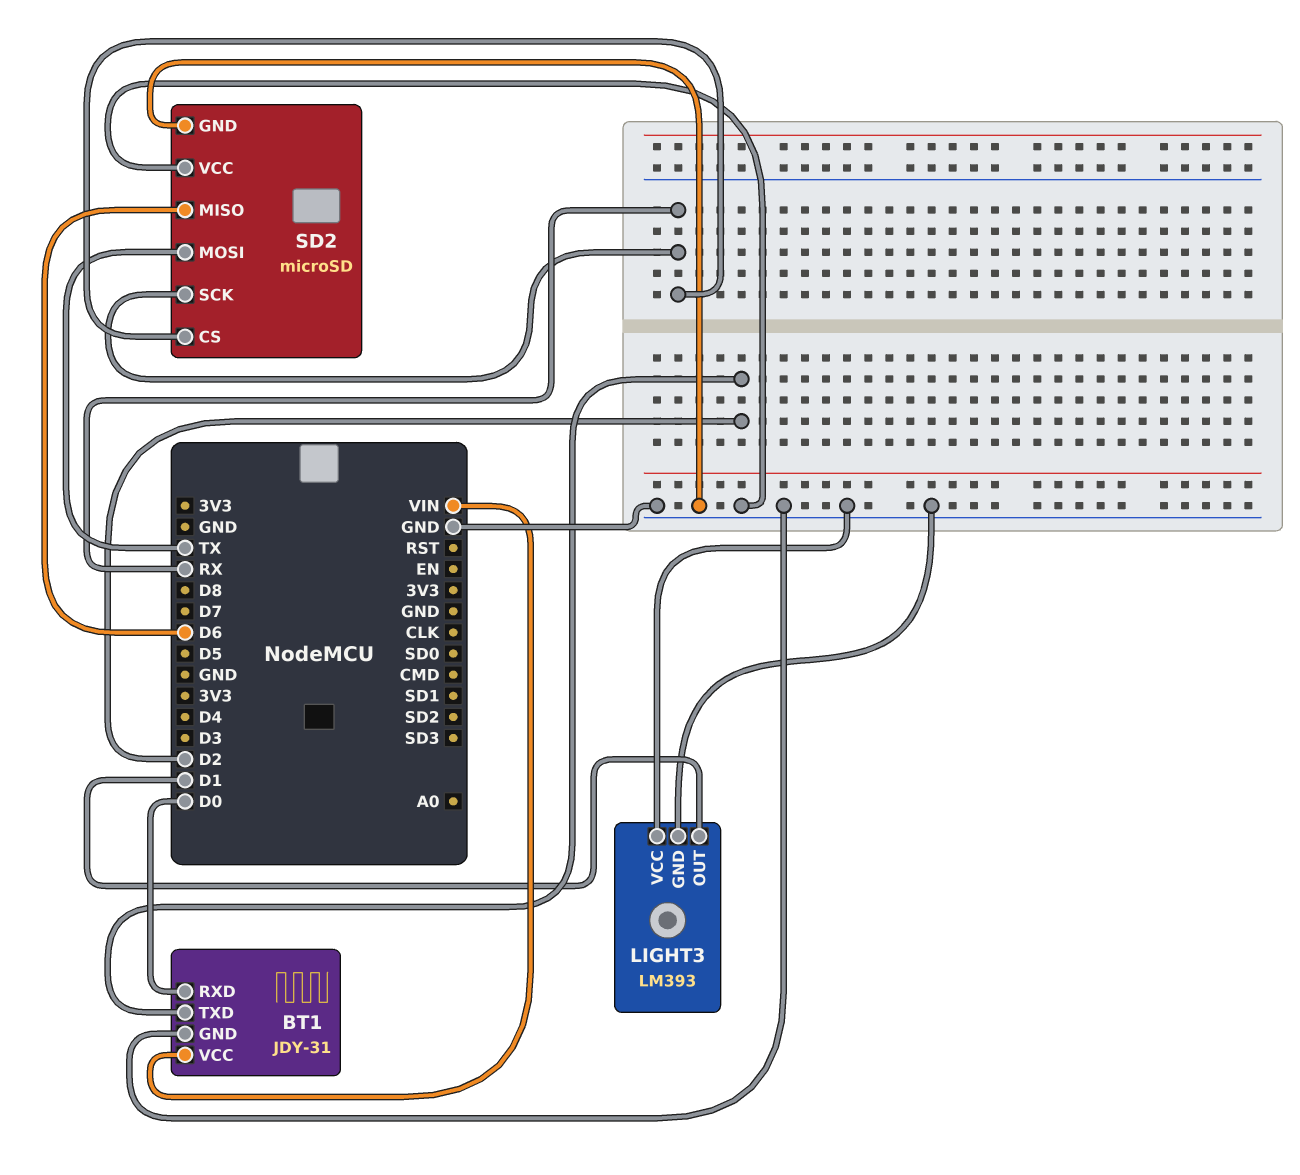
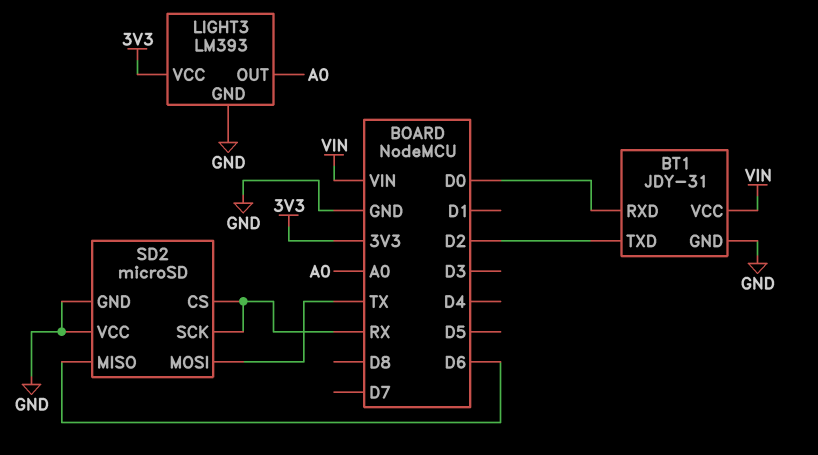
LIGHT3 pin OUT: D1 -> A0
LIGHT3 pin VCC: GND -> 3V3

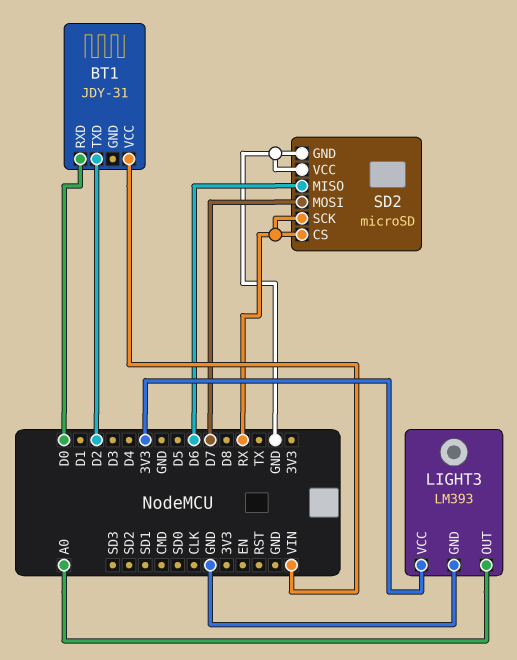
BT1 pin GND: GND -> none
SD2 pin MOSI: TX -> D7

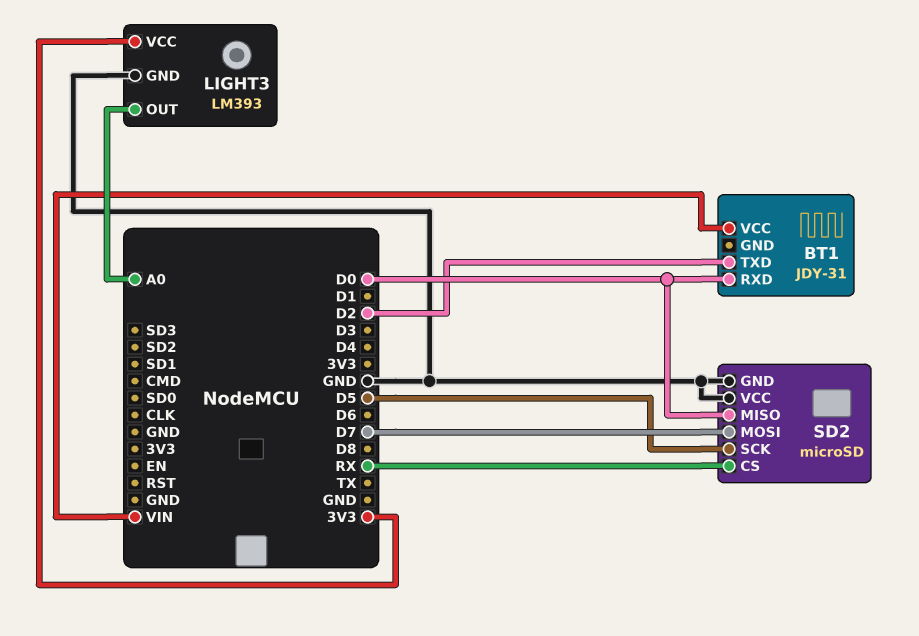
SD2 pin MISO: D6 -> D0
SD2 pin SCK: RX -> D5

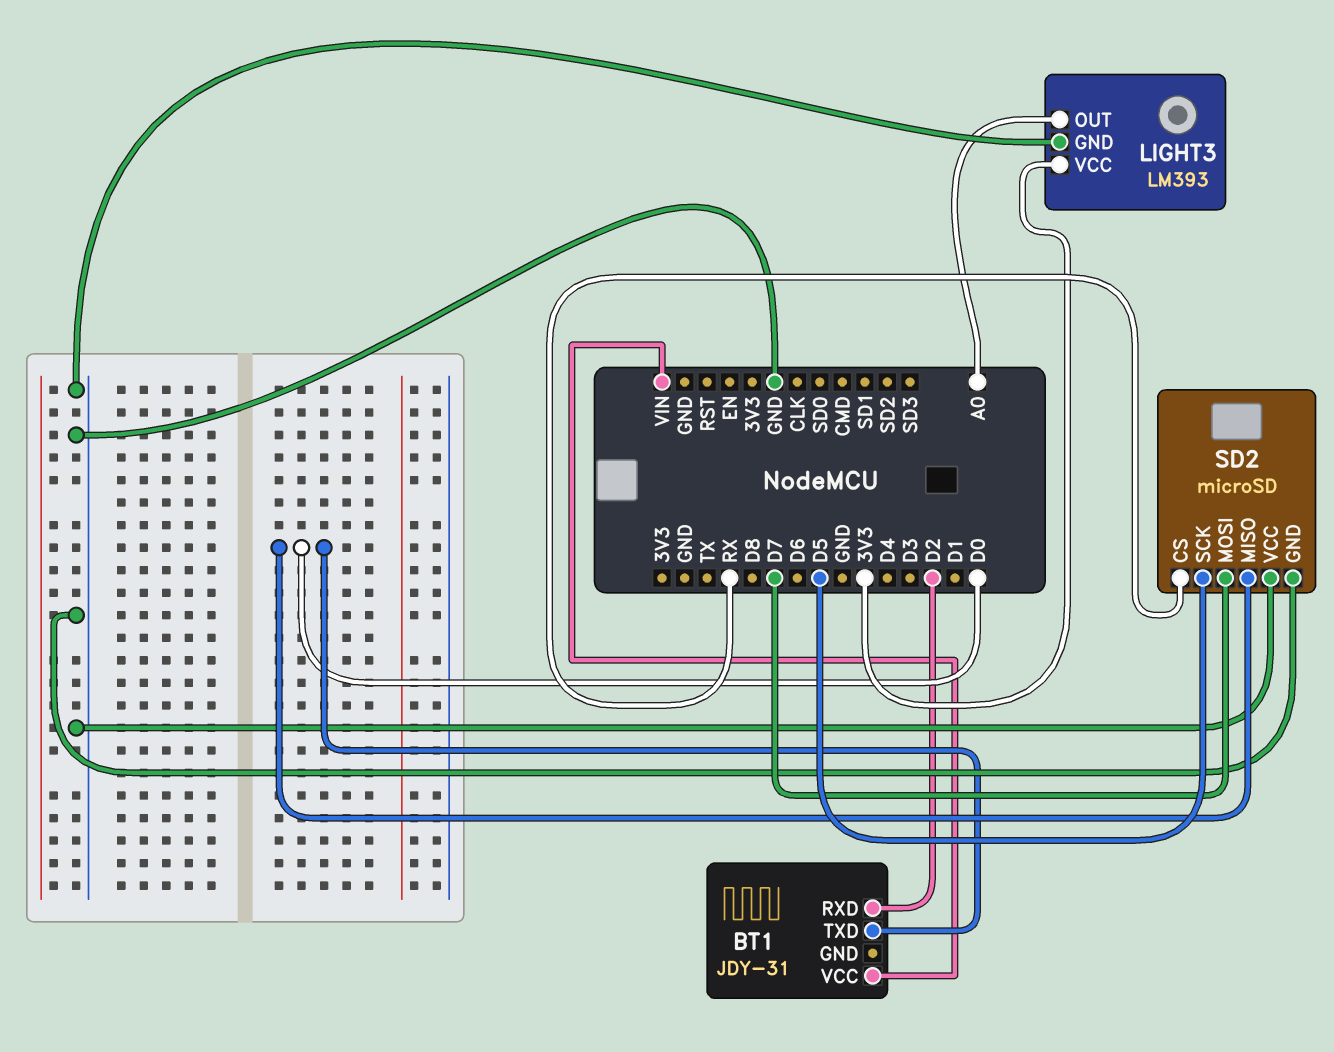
BT1 pin RXD: D0 -> D2
BT1 pin TXD: D2 -> D0

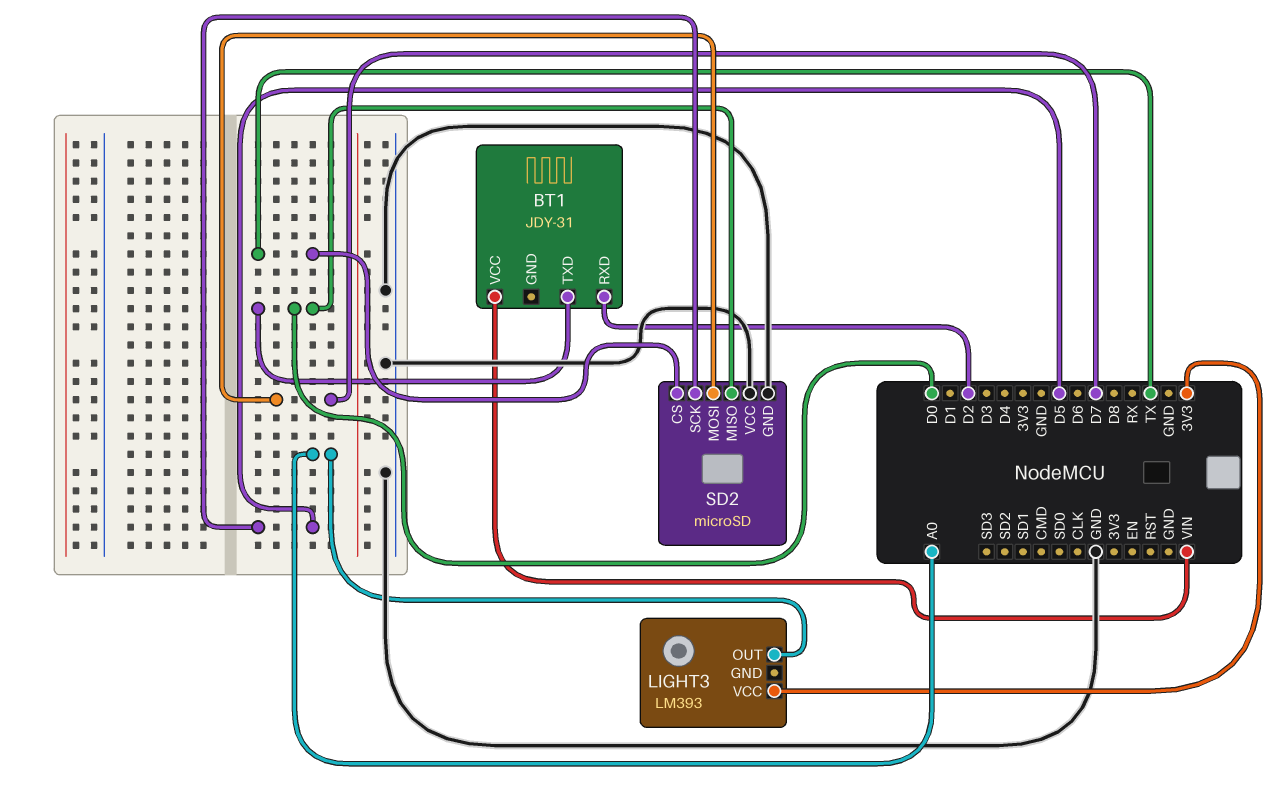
LIGHT3 pin GND: GND -> none
SD2 pin CS: RX -> TX

